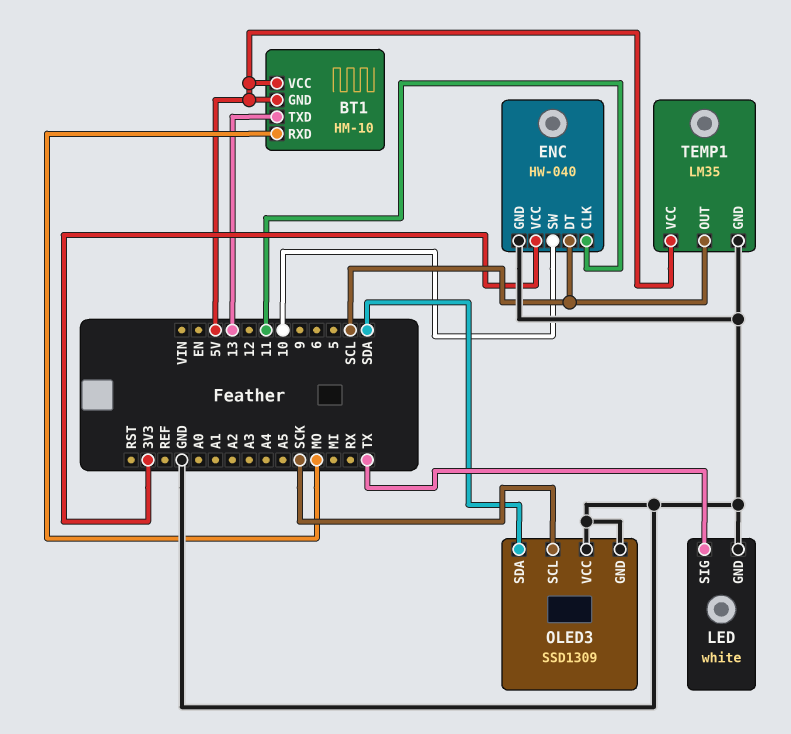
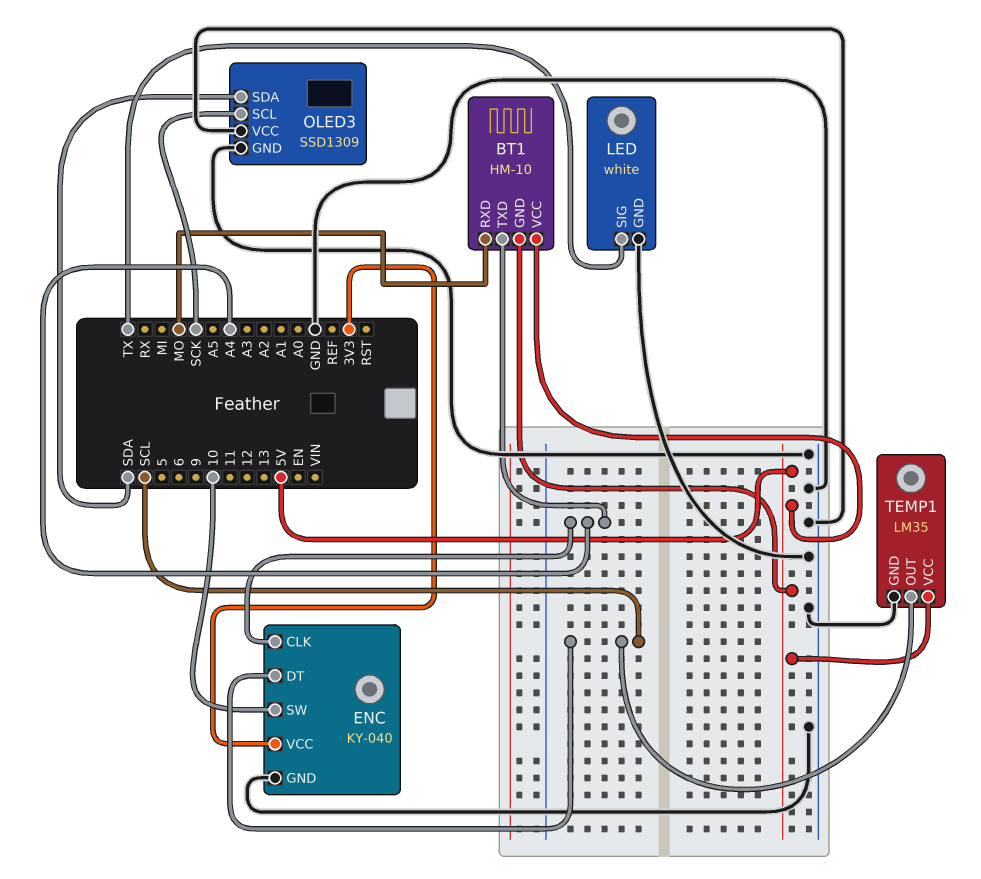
BT1 pin TXD: 13 -> A4
ENC: HW-040 -> KY-040
ENC pin CLK: 11 -> A4

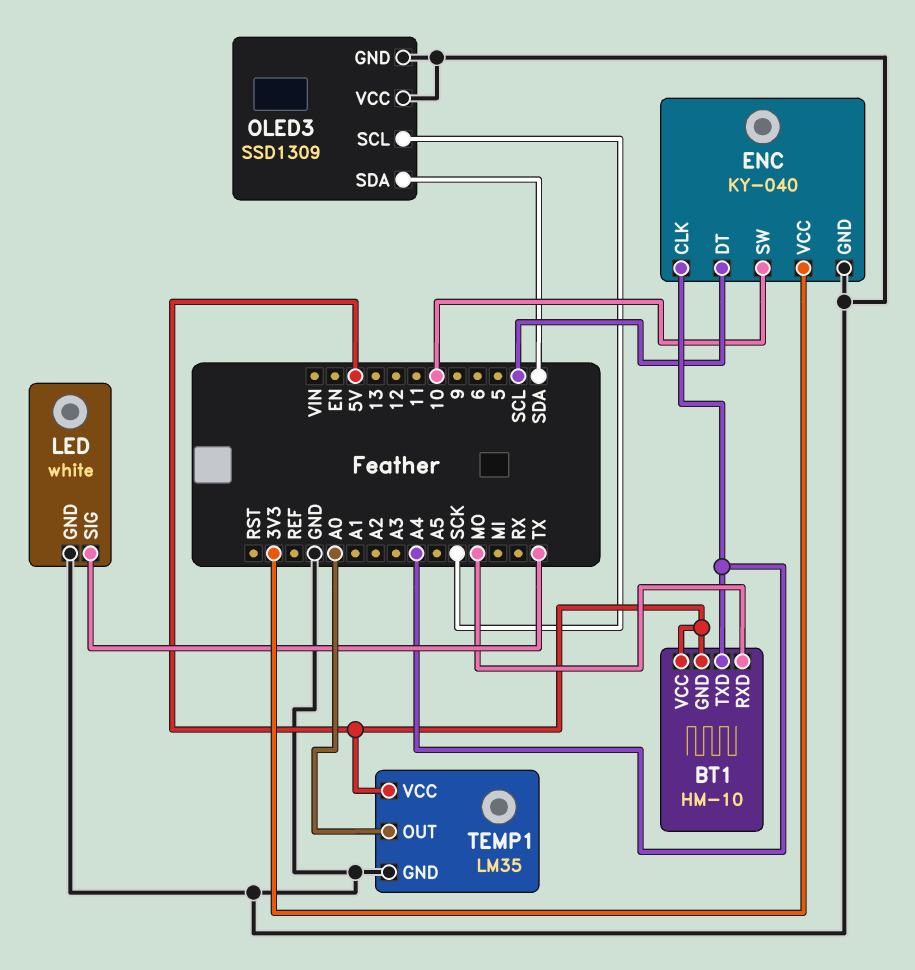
TEMP1 pin OUT: SCL -> A0

